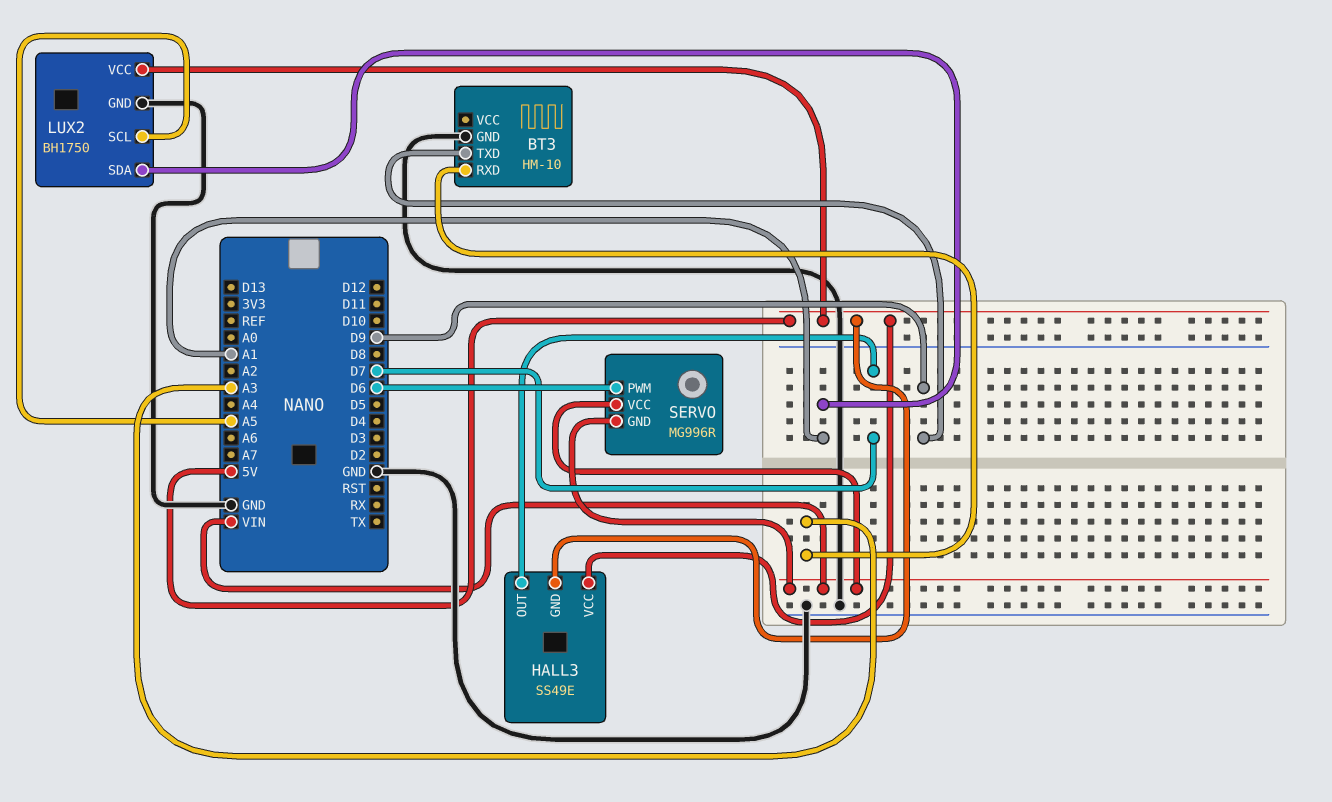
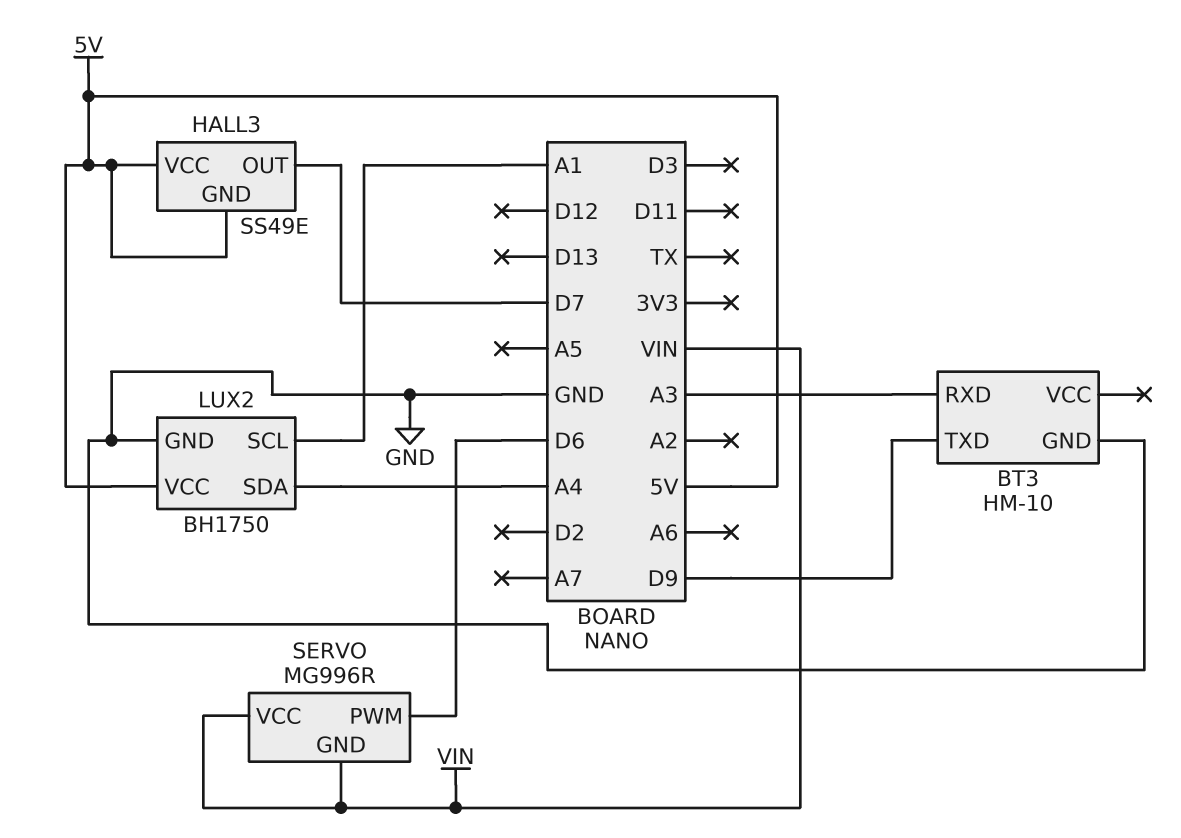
LUX2 pin SCL: A5 -> A1
LUX2 pin SDA: A1 -> A4

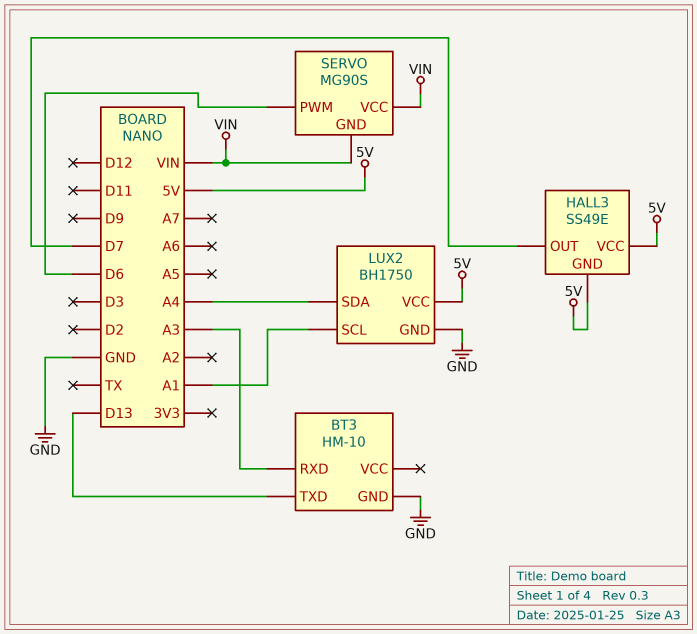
BT3 pin TXD: D9 -> D13
SERVO: MG996R -> MG90S

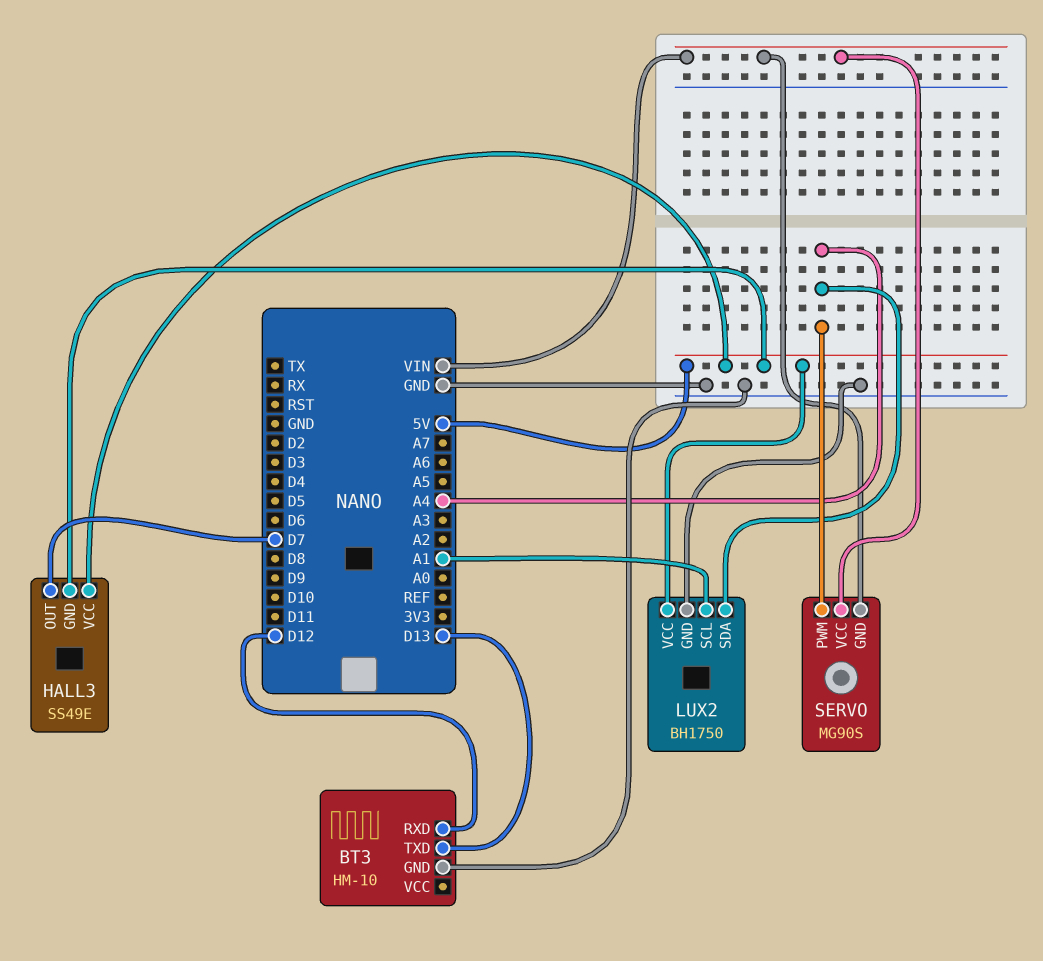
BT3 pin RXD: A3 -> D12
SERVO pin PWM: D6 -> A4

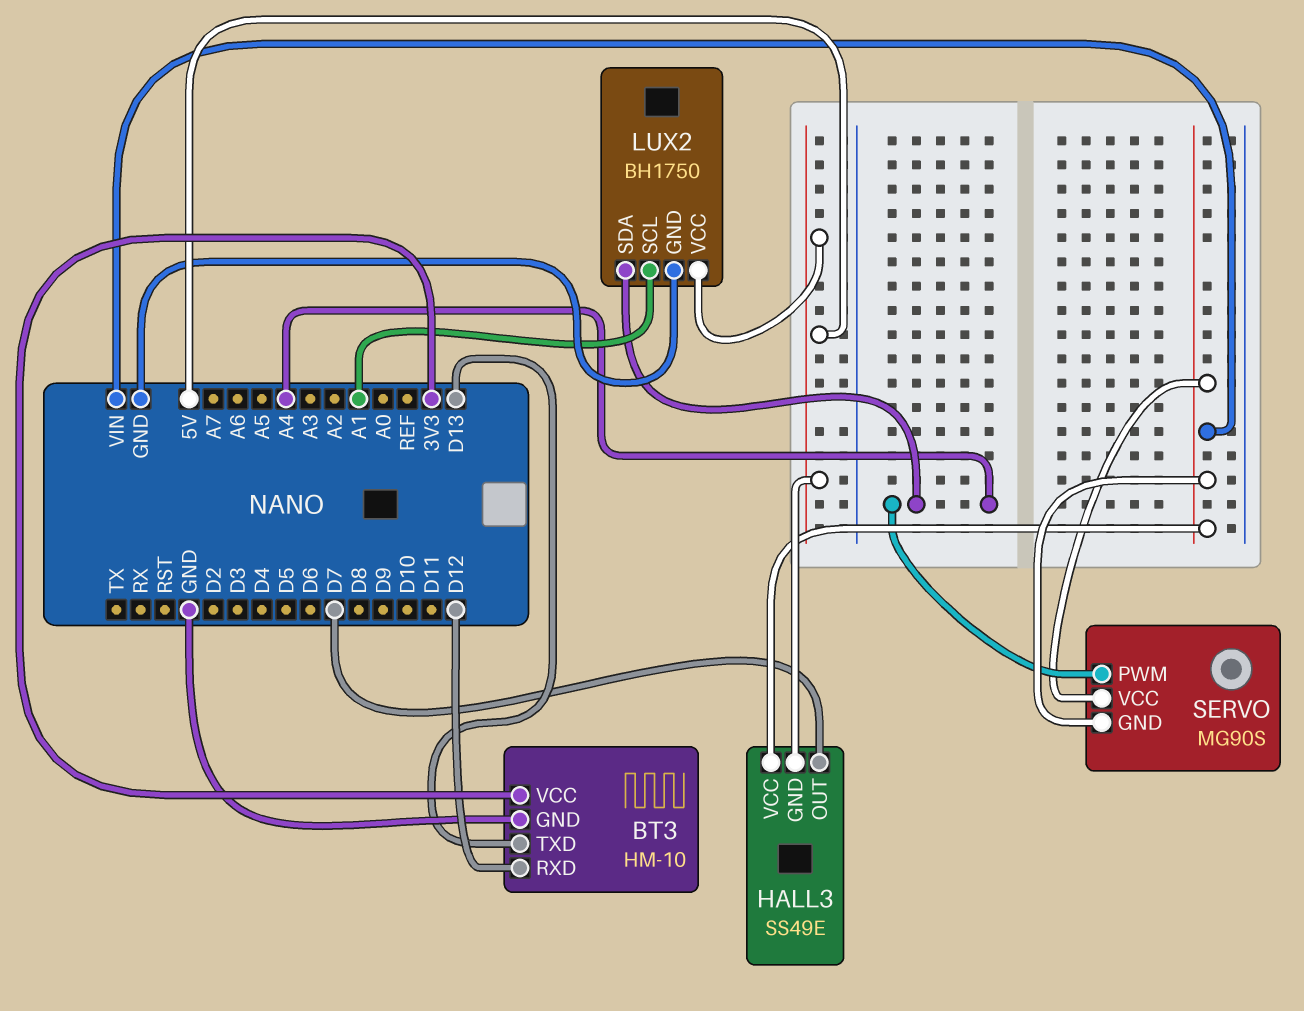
BT3 pin VCC: none -> 3V3
HALL3 pin VCC: 5V -> VIN

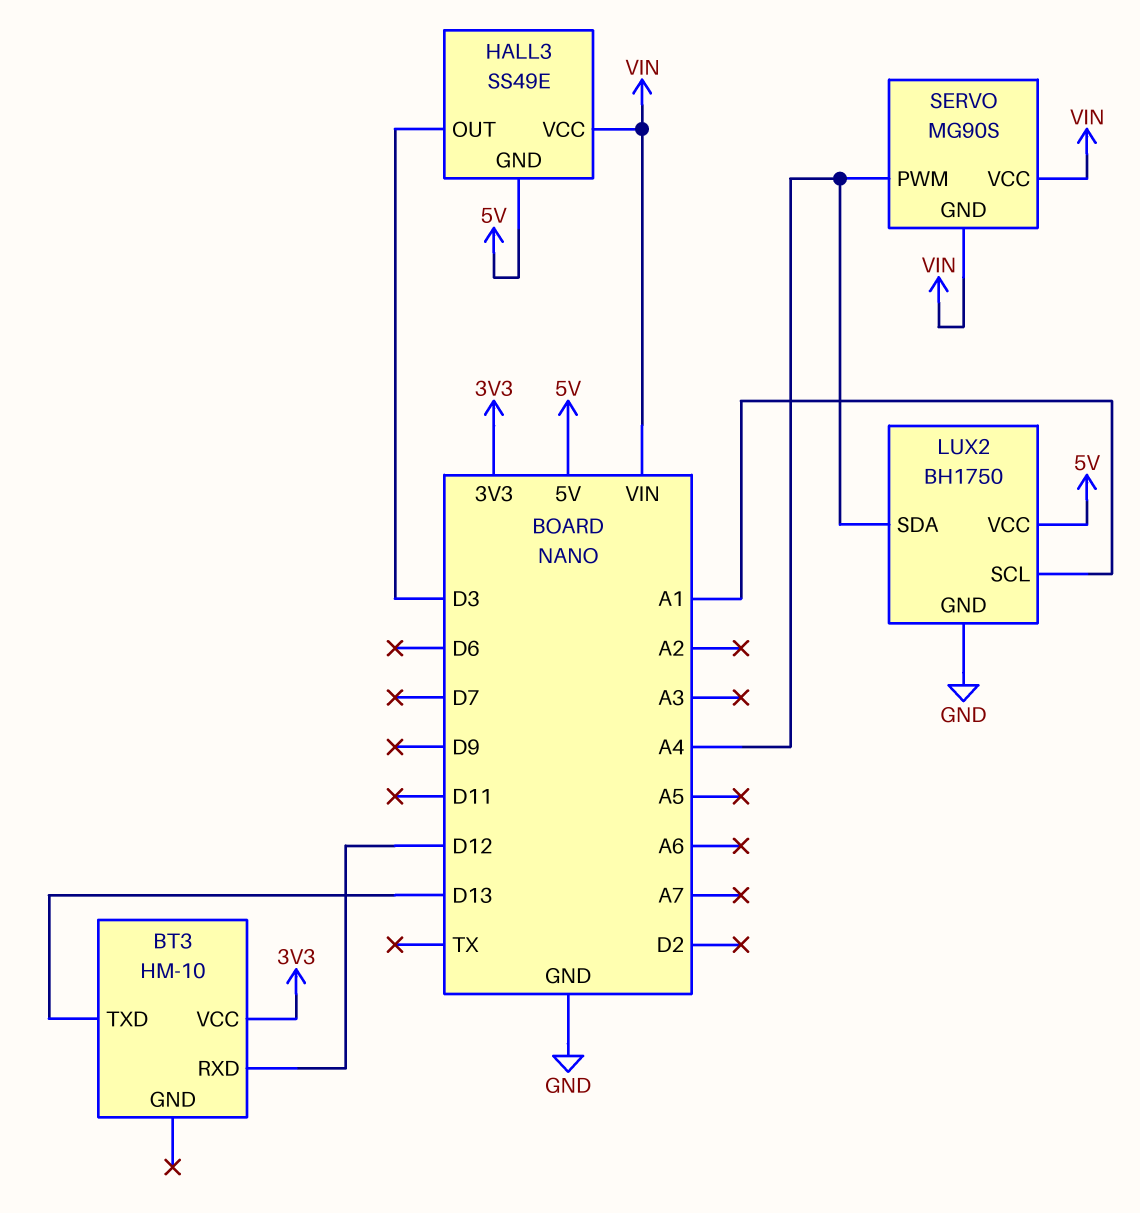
BT3 pin GND: GND -> none
HALL3 pin OUT: D7 -> D3

